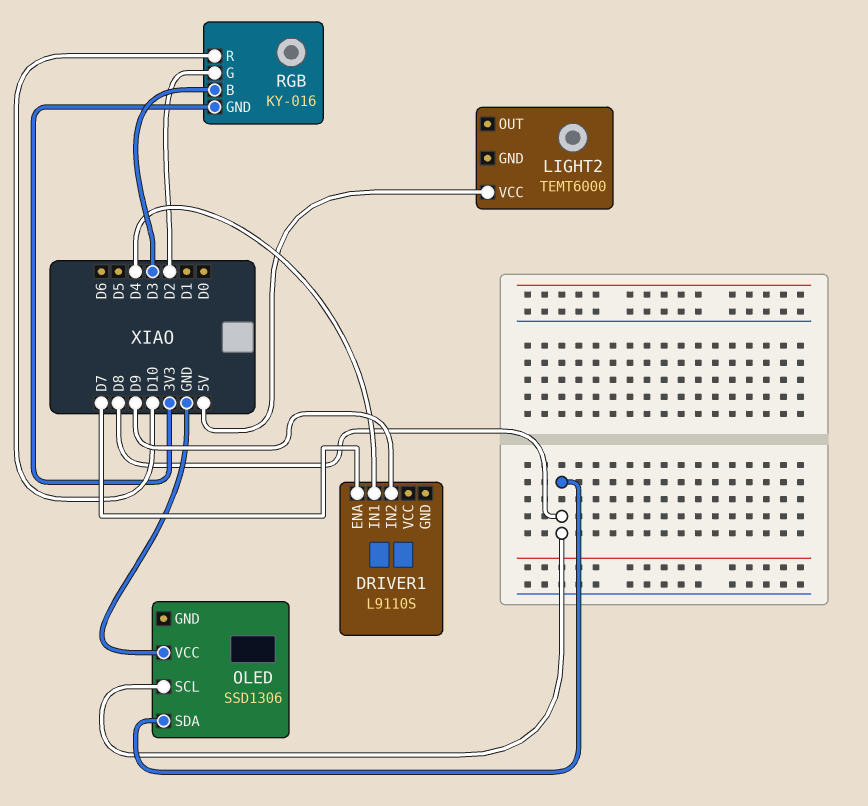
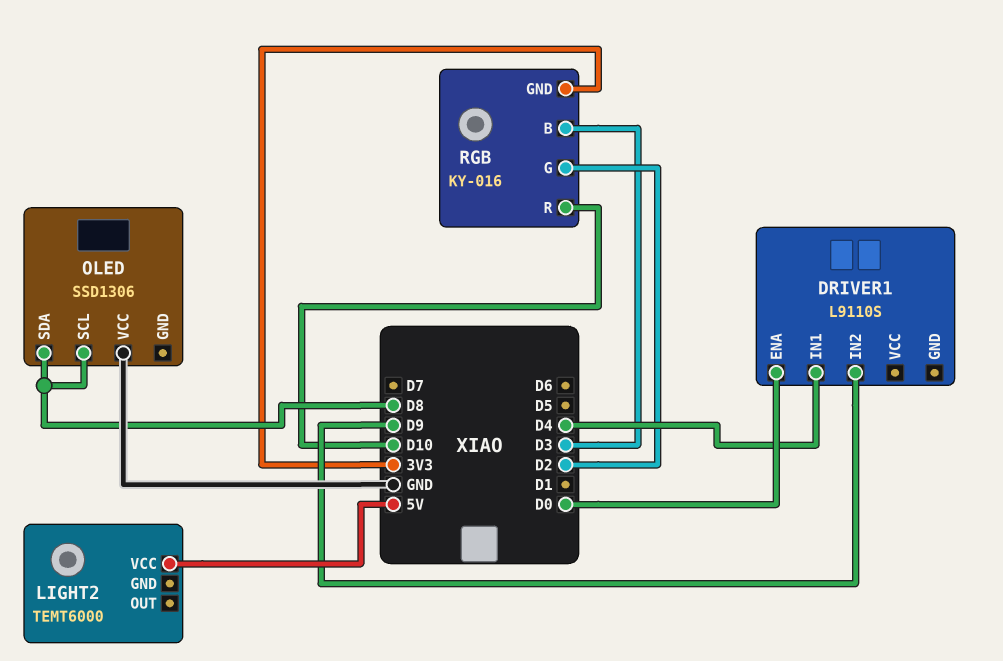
DRIVER1 pin ENA: D7 -> D0

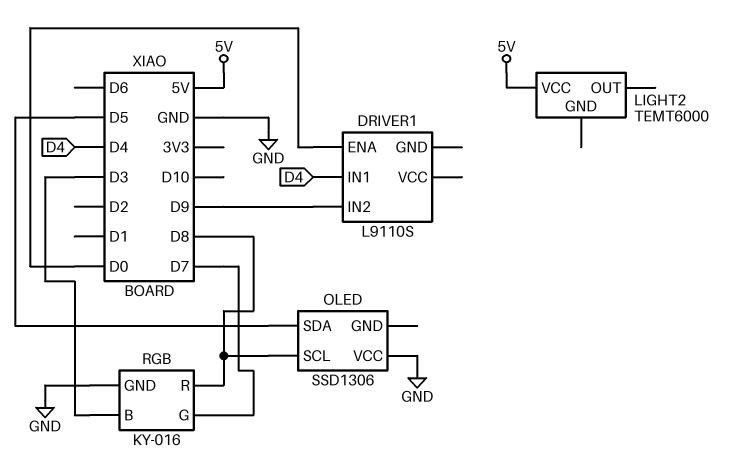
OLED pin SDA: D8 -> D5
RGB pin G: D2 -> D7
RGB pin GND: 3V3 -> GND
RGB pin R: D10 -> D8

